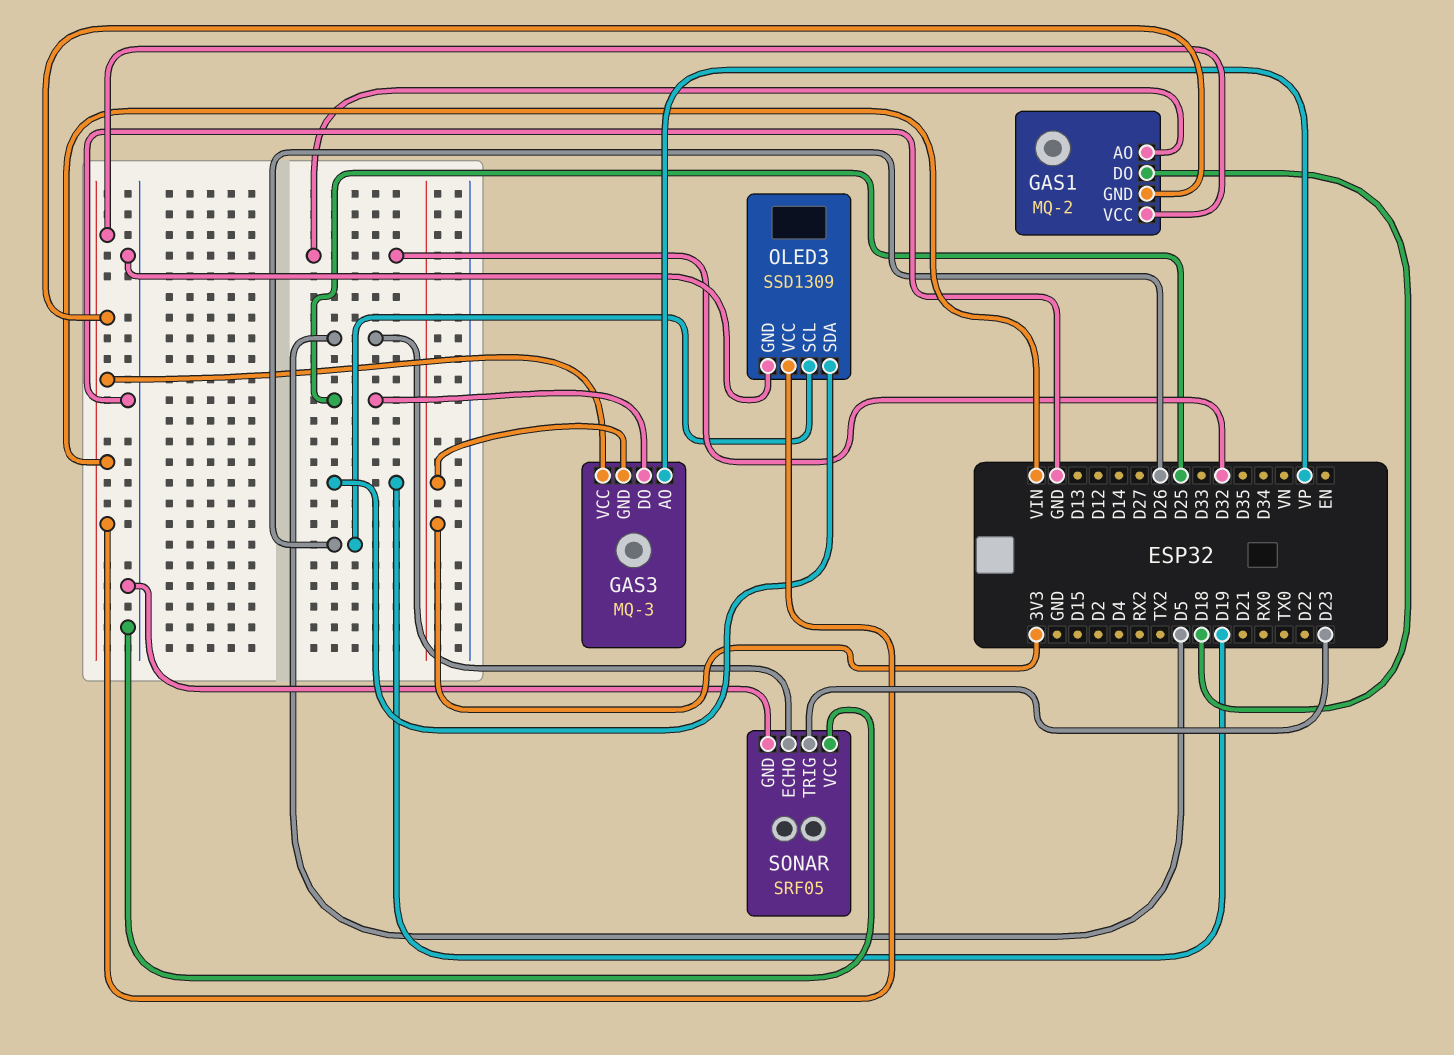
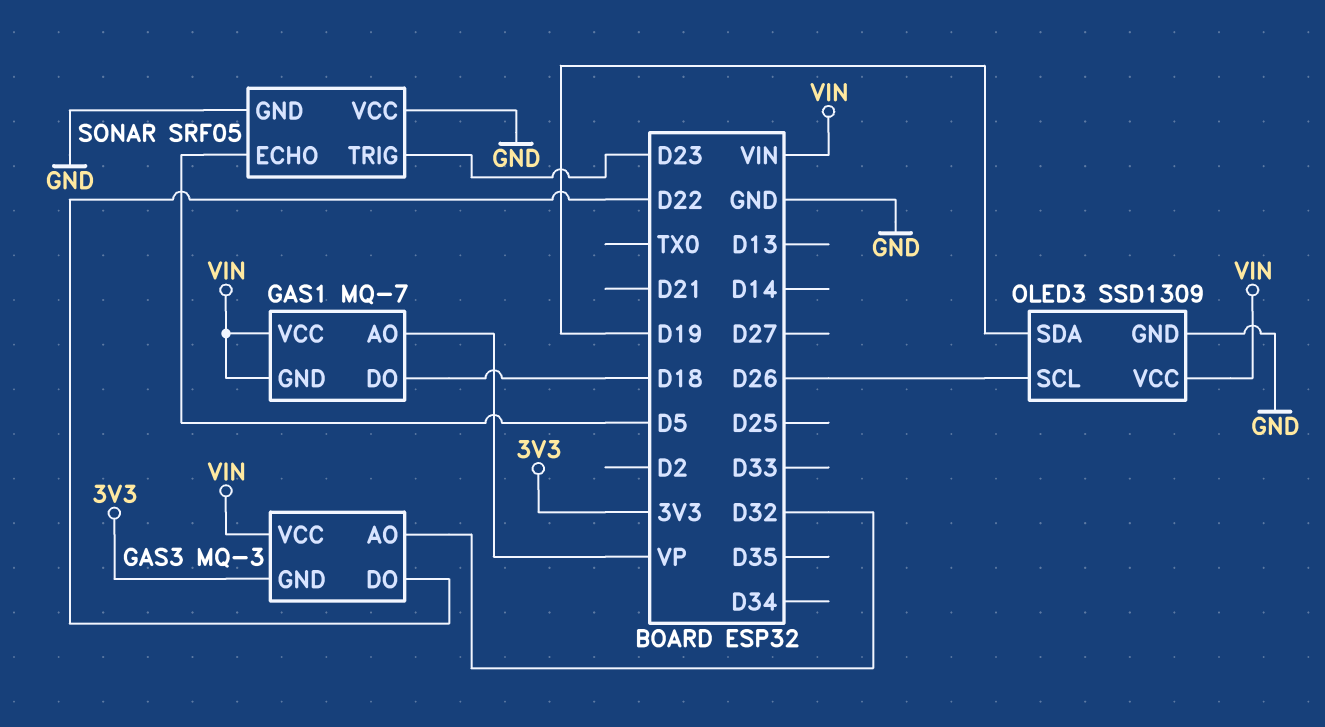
GAS1: MQ-2 -> MQ-7
GAS1 pin AO: D32 -> VP
GAS3 pin AO: VP -> D32
GAS3 pin DO: D25 -> D22

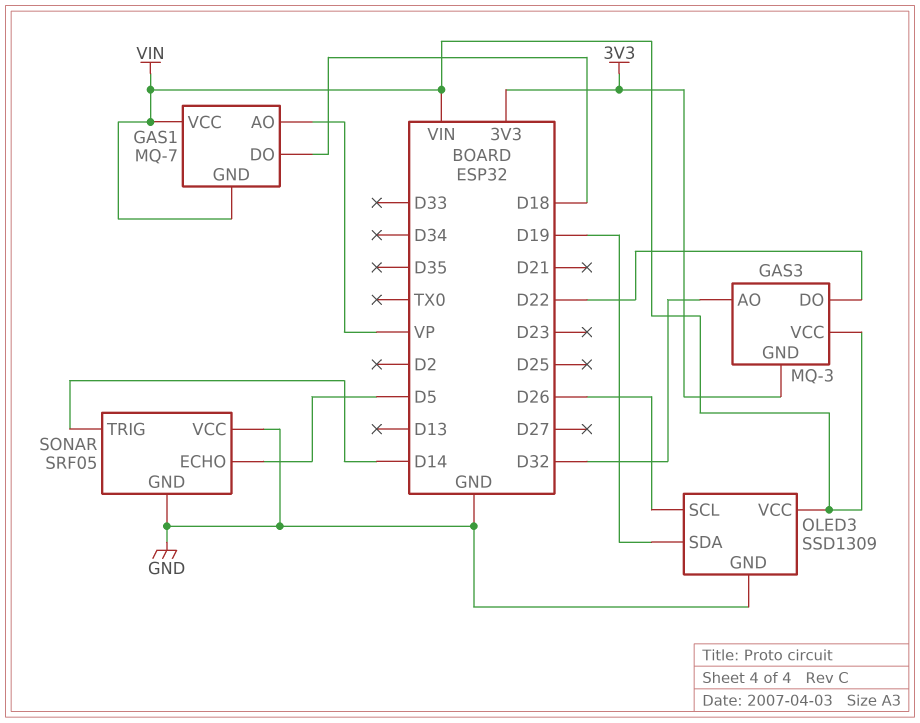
SONAR pin TRIG: D23 -> D14

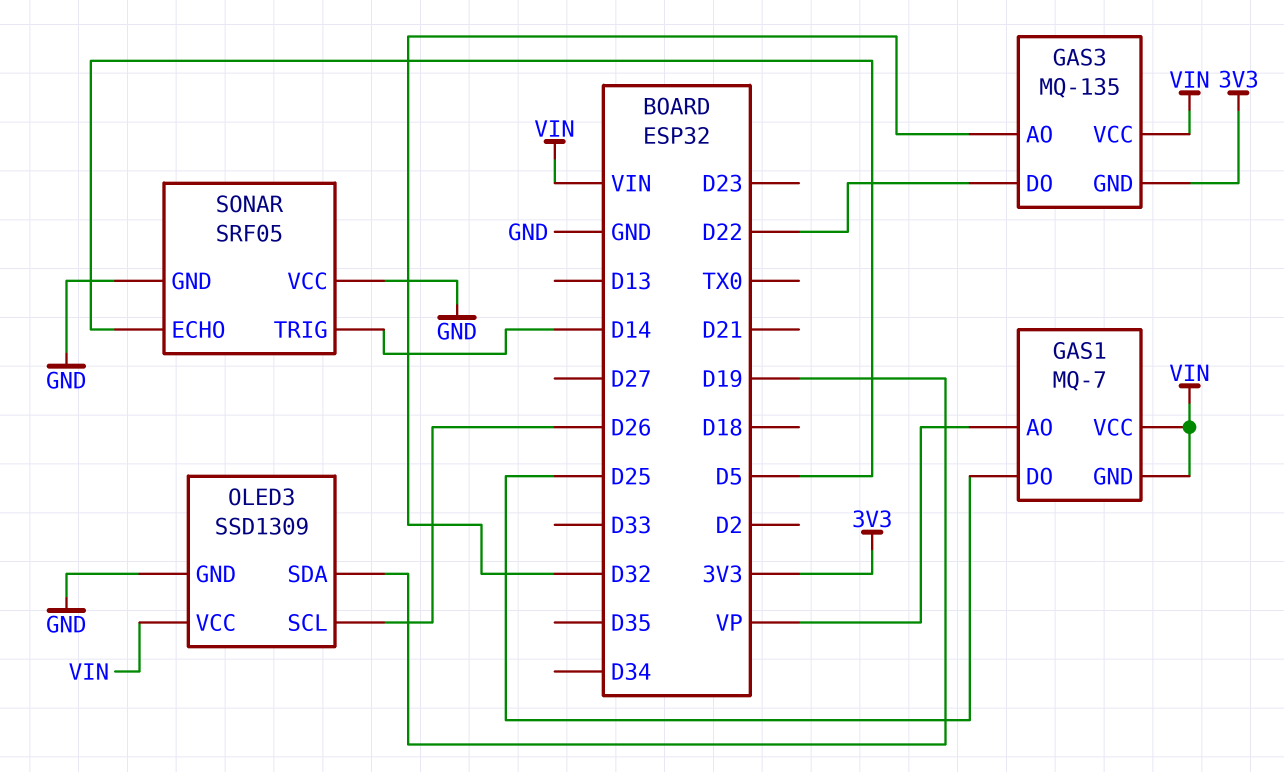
GAS1 pin DO: D18 -> D25
GAS3: MQ-3 -> MQ-135

